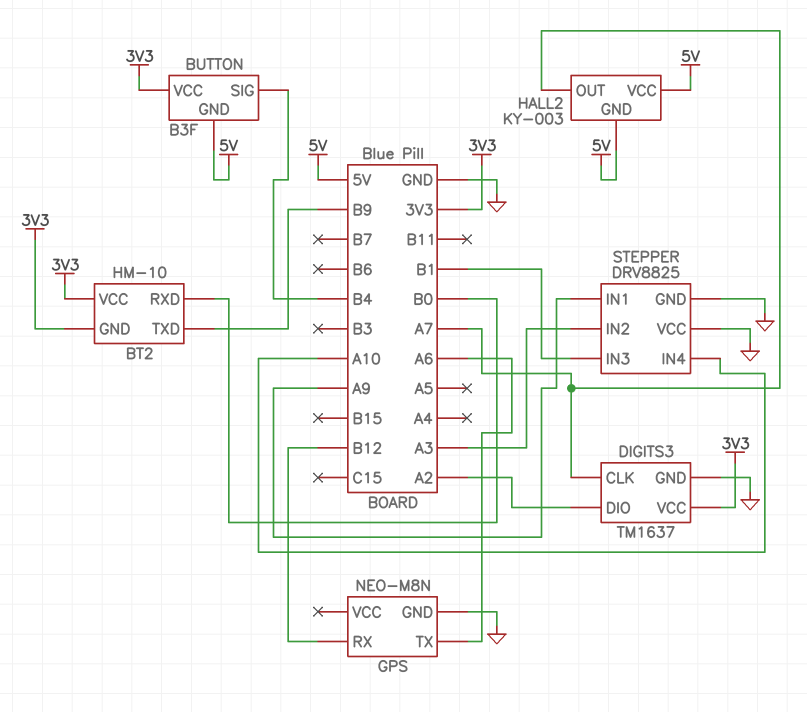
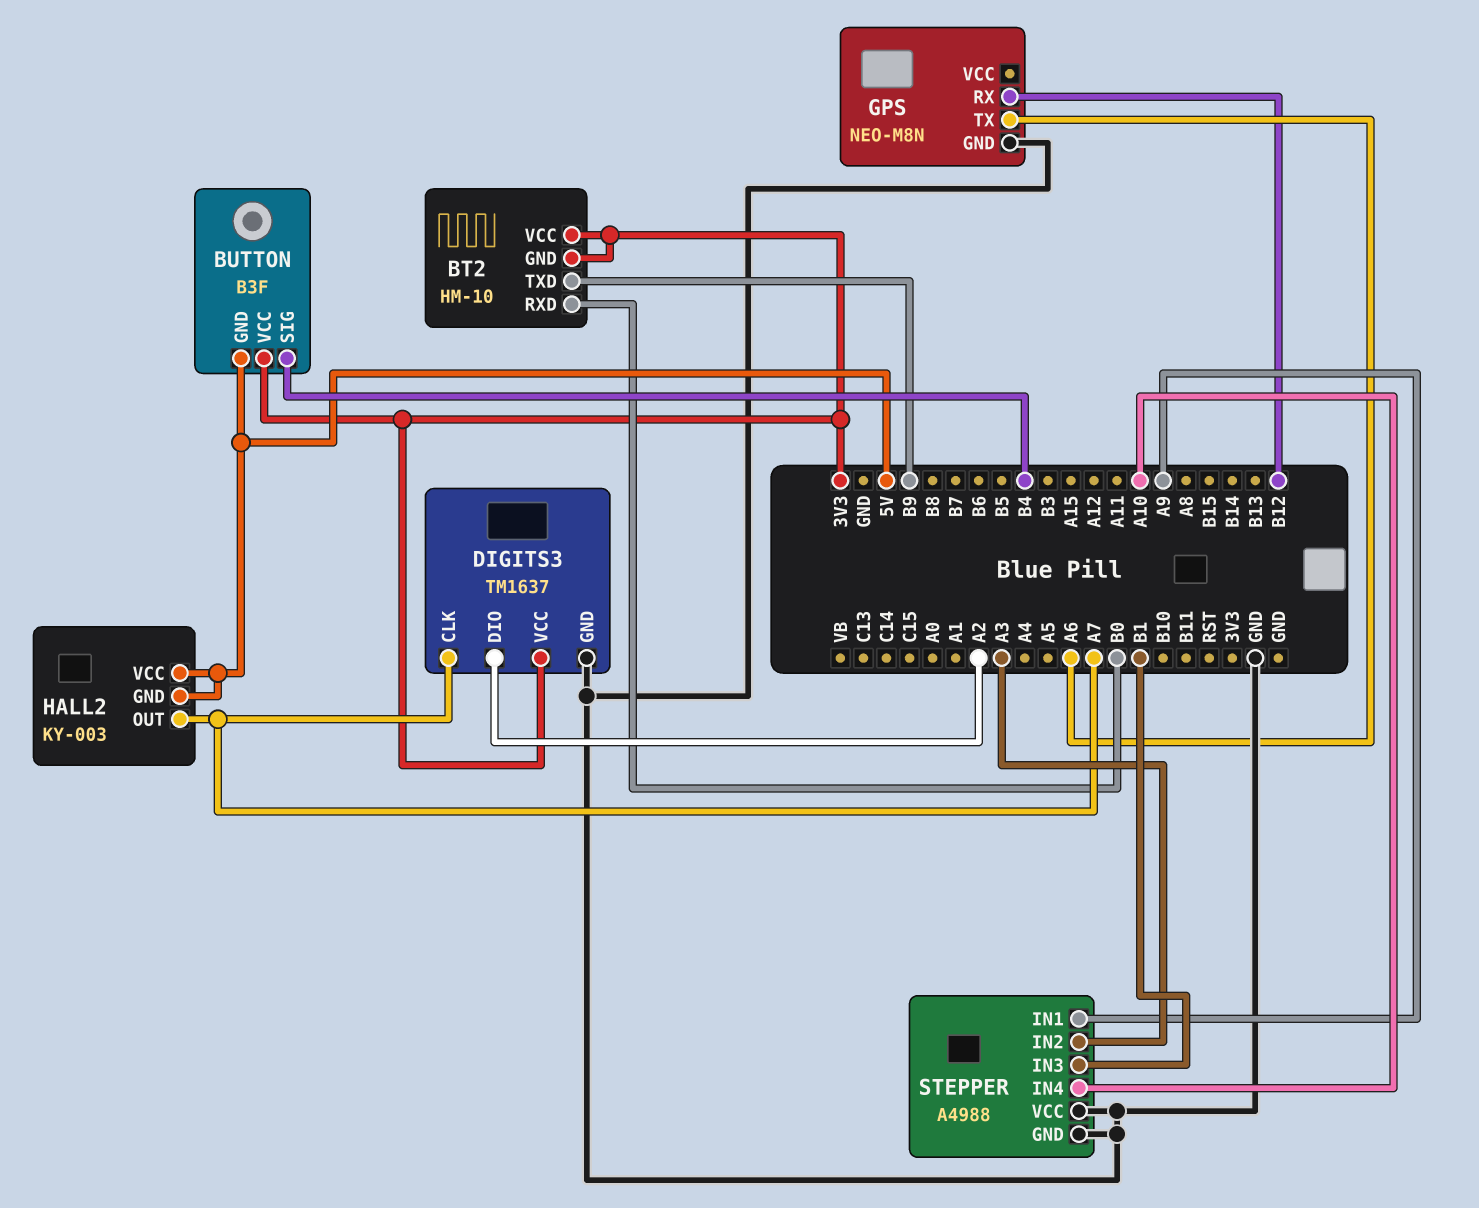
STEPPER: DRV8825 -> A4988

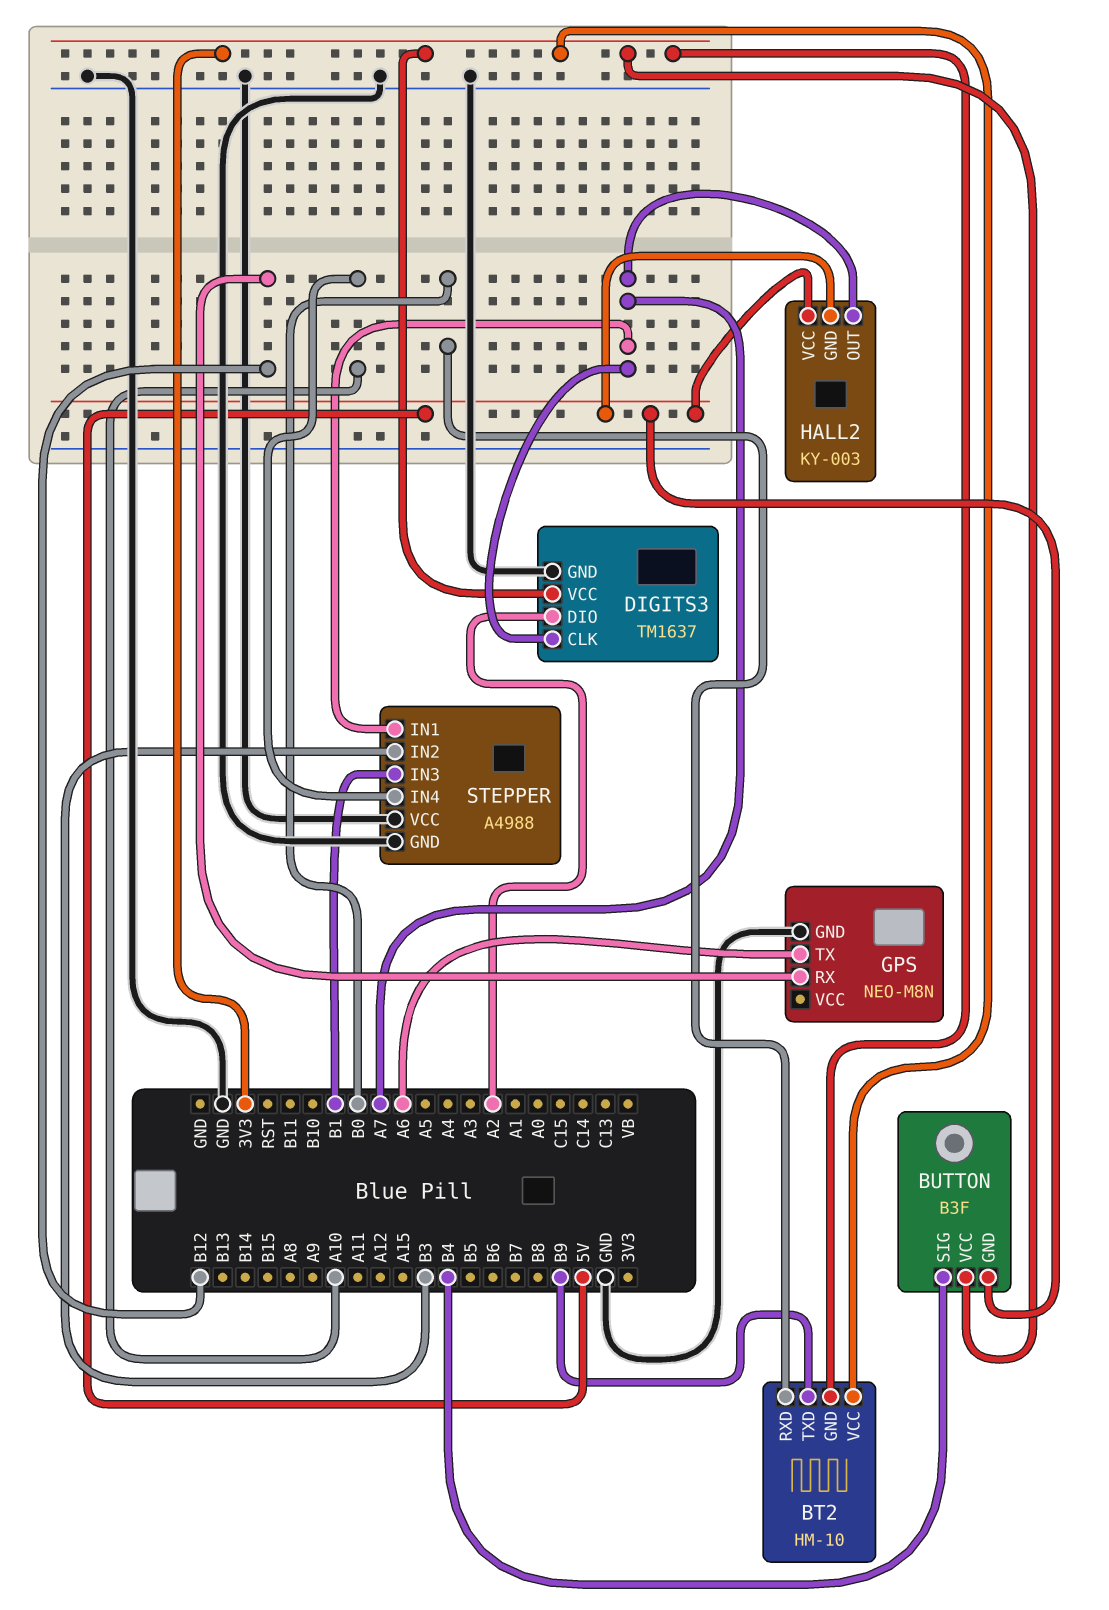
STEPPER pin IN1: A9 -> A7
STEPPER pin IN2: A3 -> B3

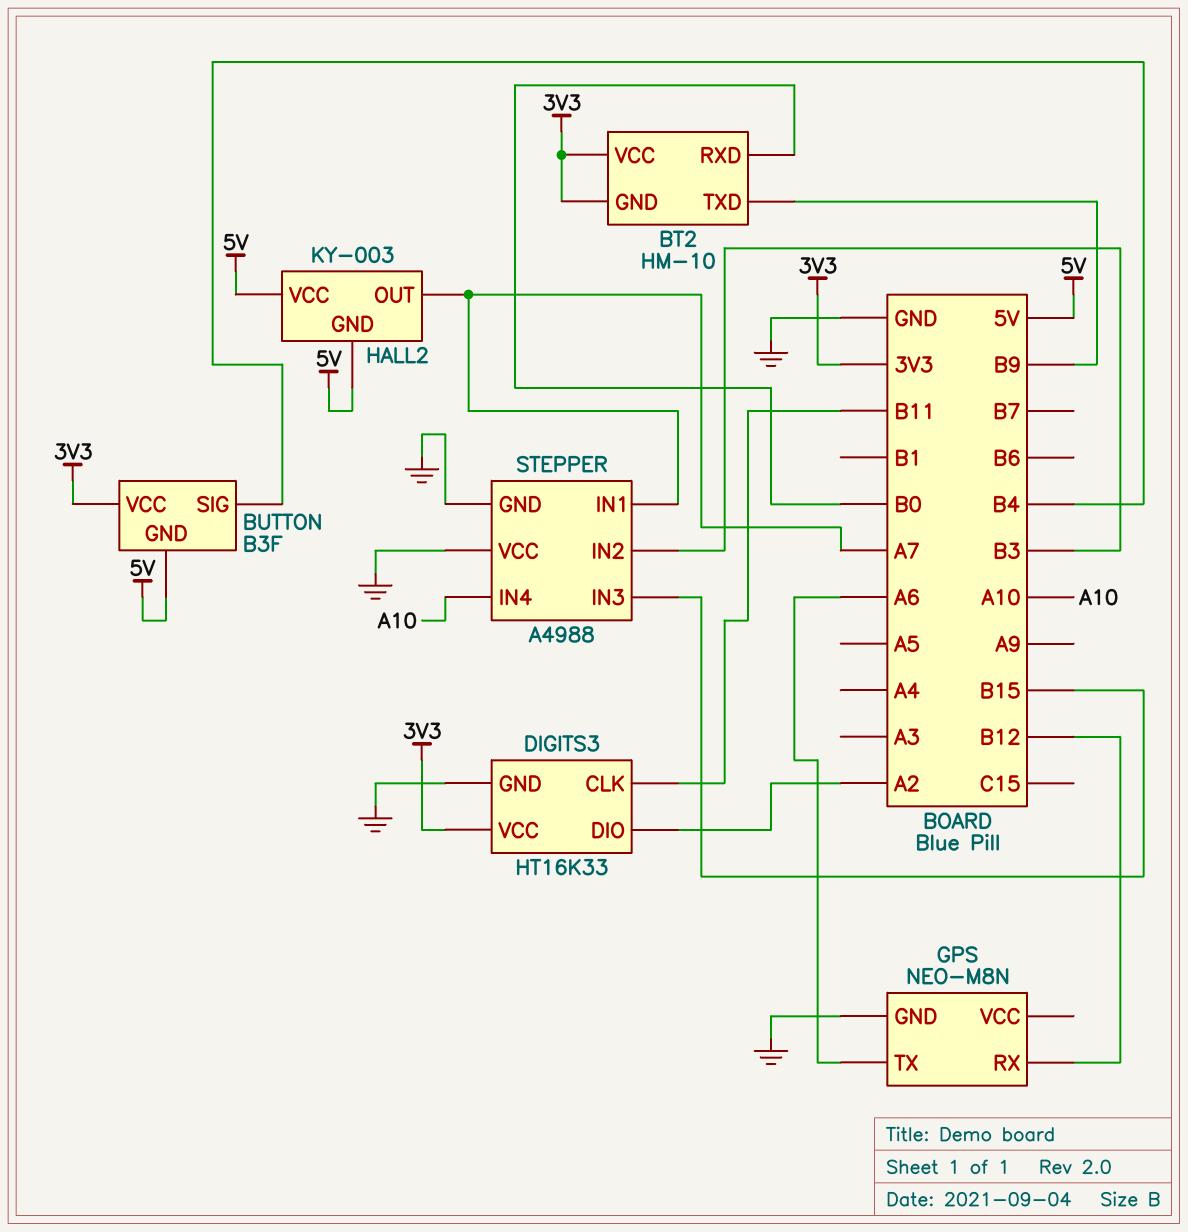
DIGITS3: TM1637 -> HT16K33
DIGITS3 pin CLK: A7 -> B11
STEPPER pin IN3: B1 -> B15

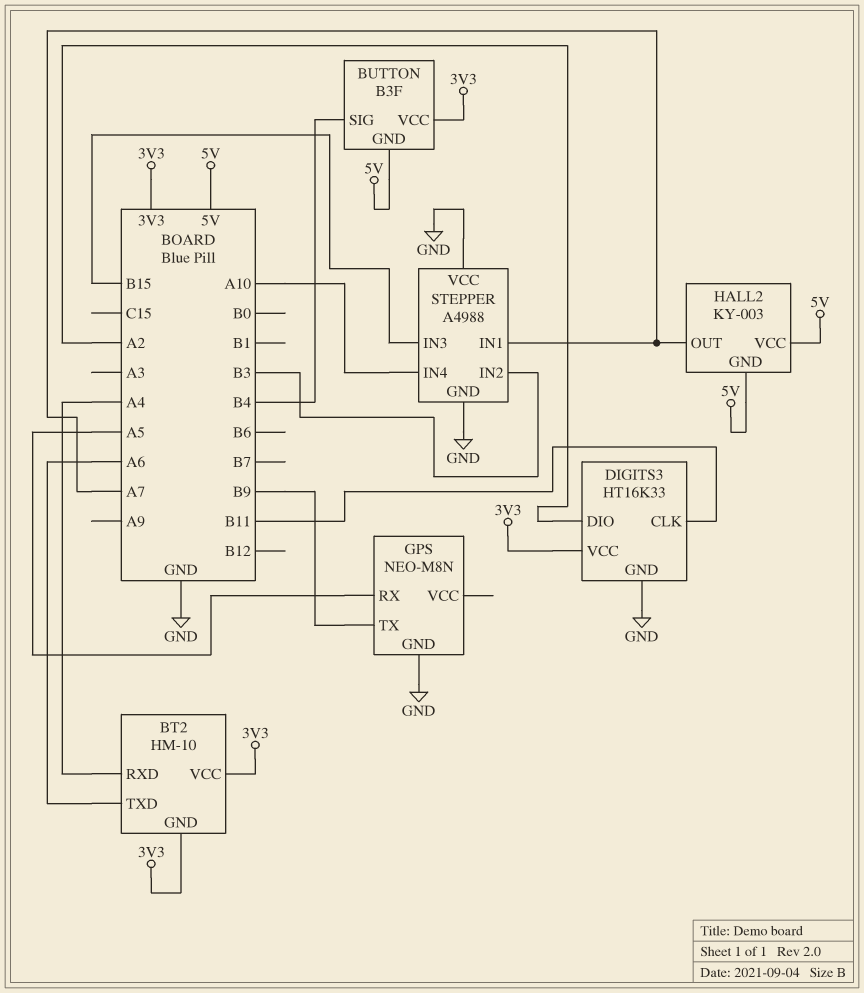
BT2 pin RXD: B0 -> A4
BT2 pin TXD: B9 -> A6
GPS pin RX: B12 -> A5
GPS pin TX: A6 -> B9

